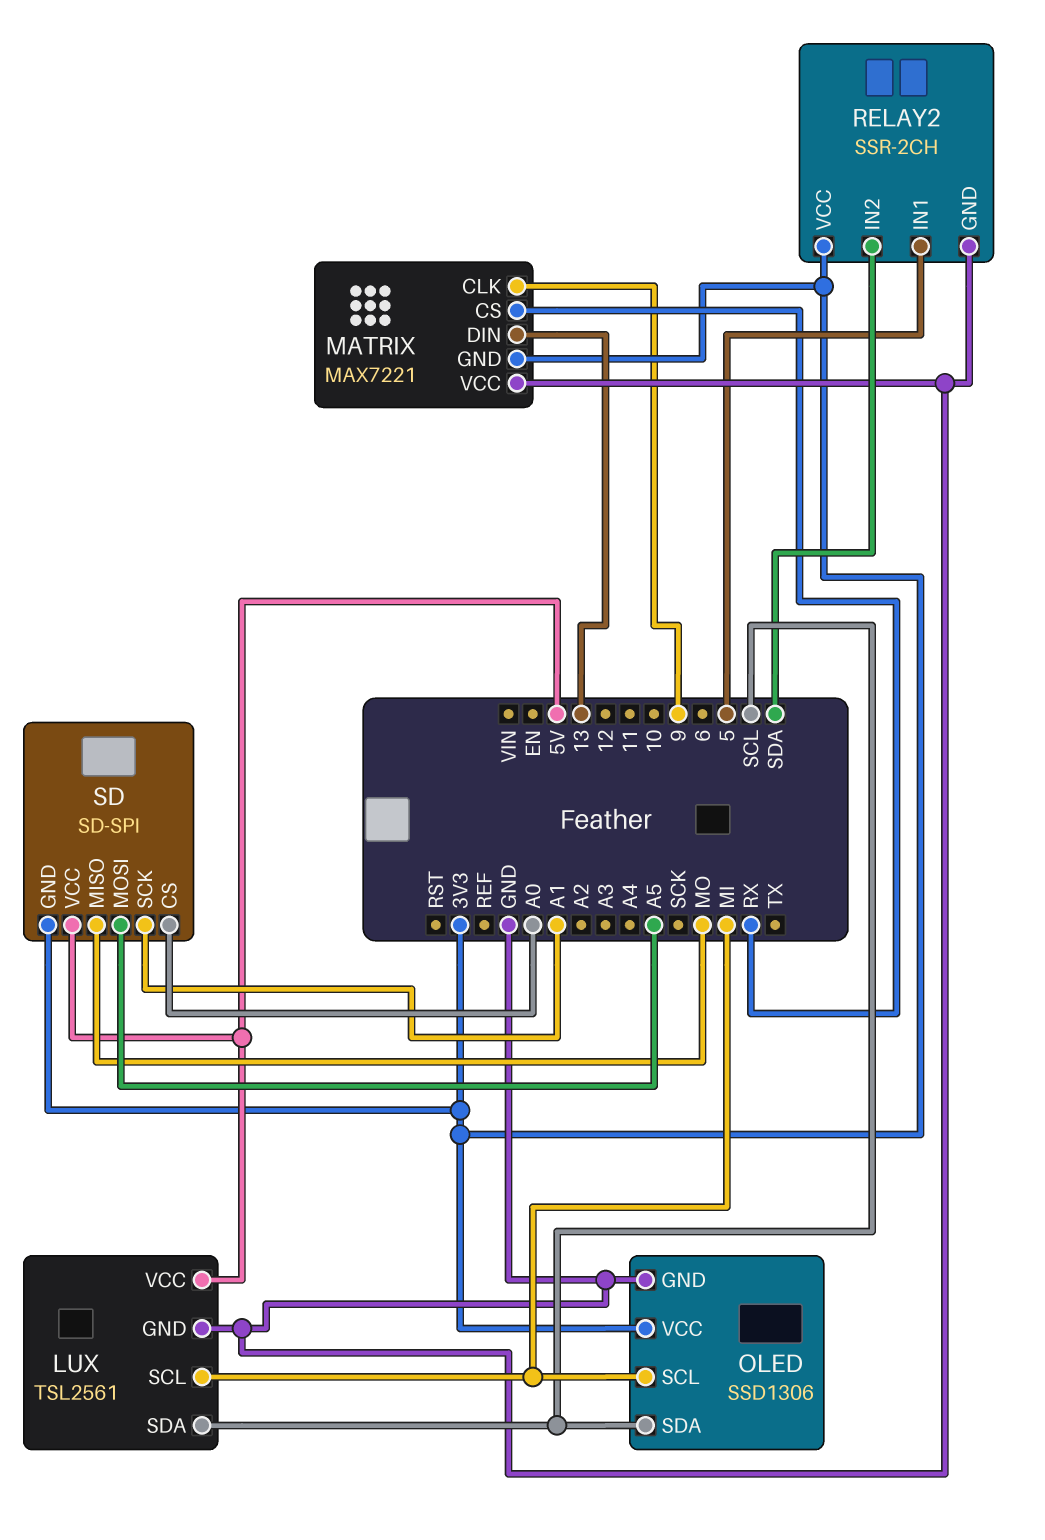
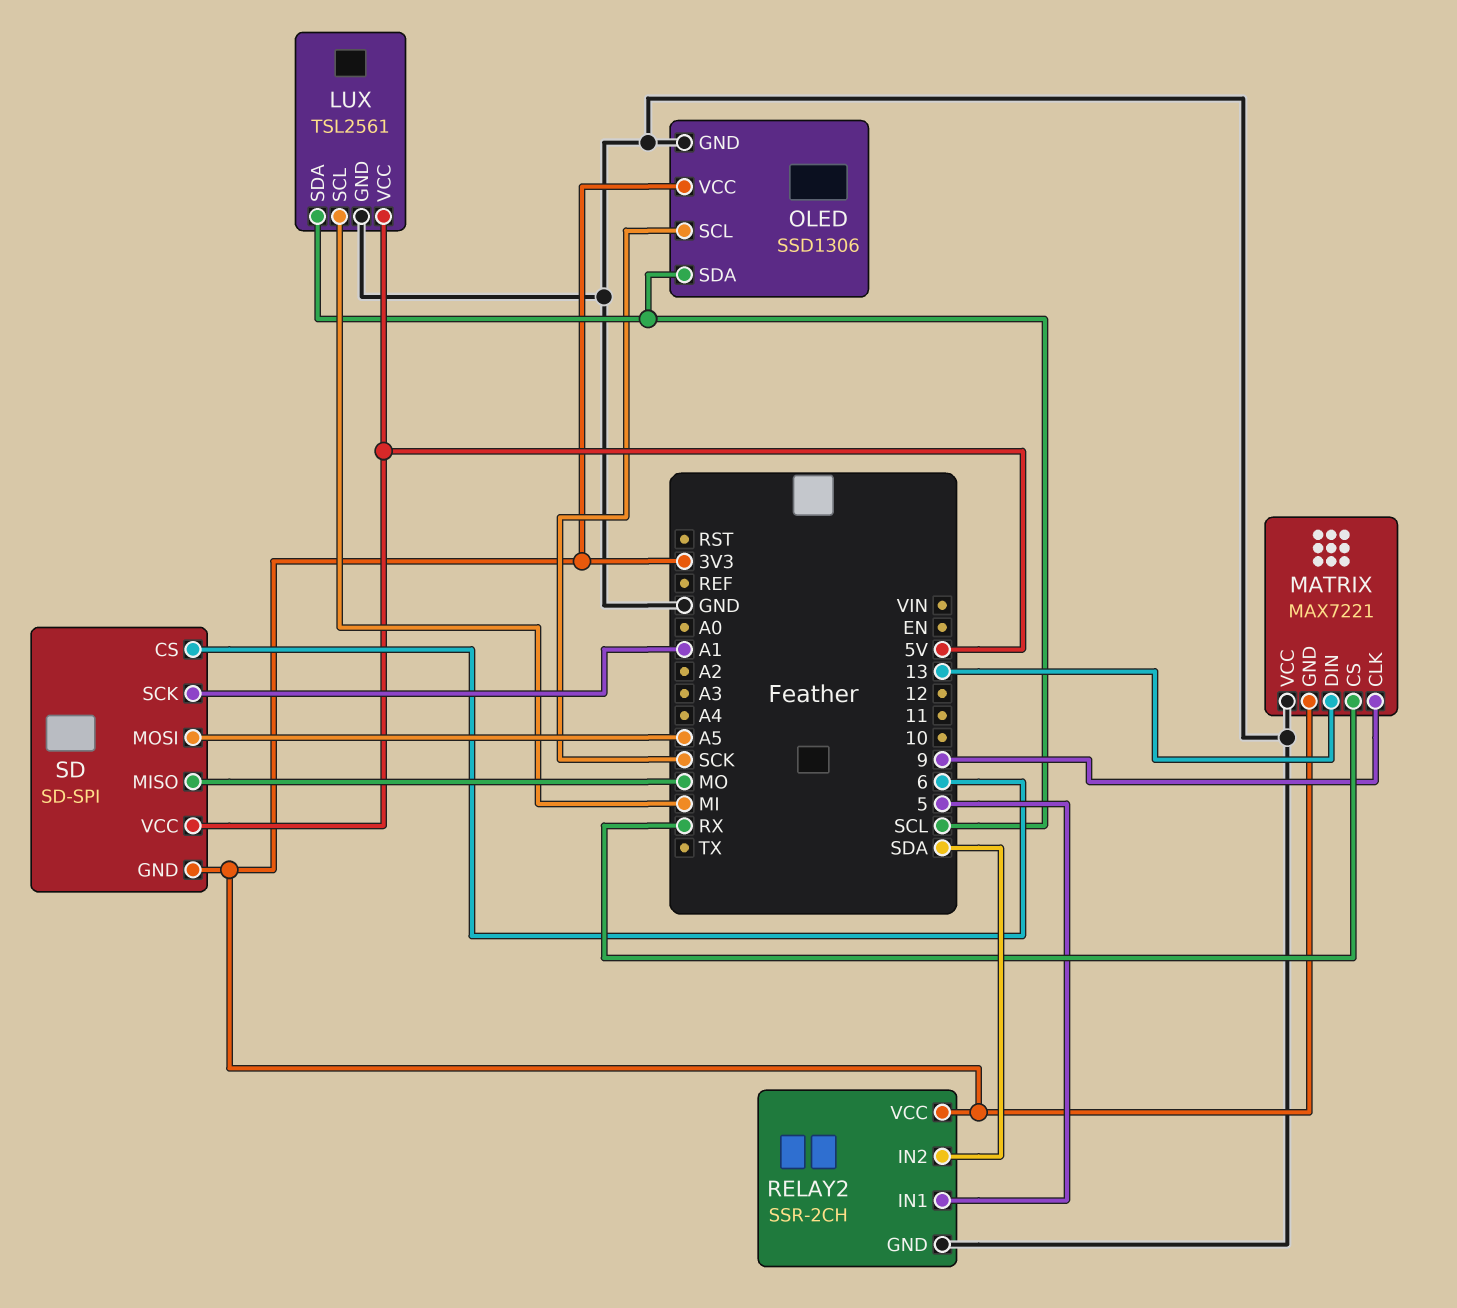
OLED pin SCL: MI -> SCK
SD pin CS: A0 -> 6

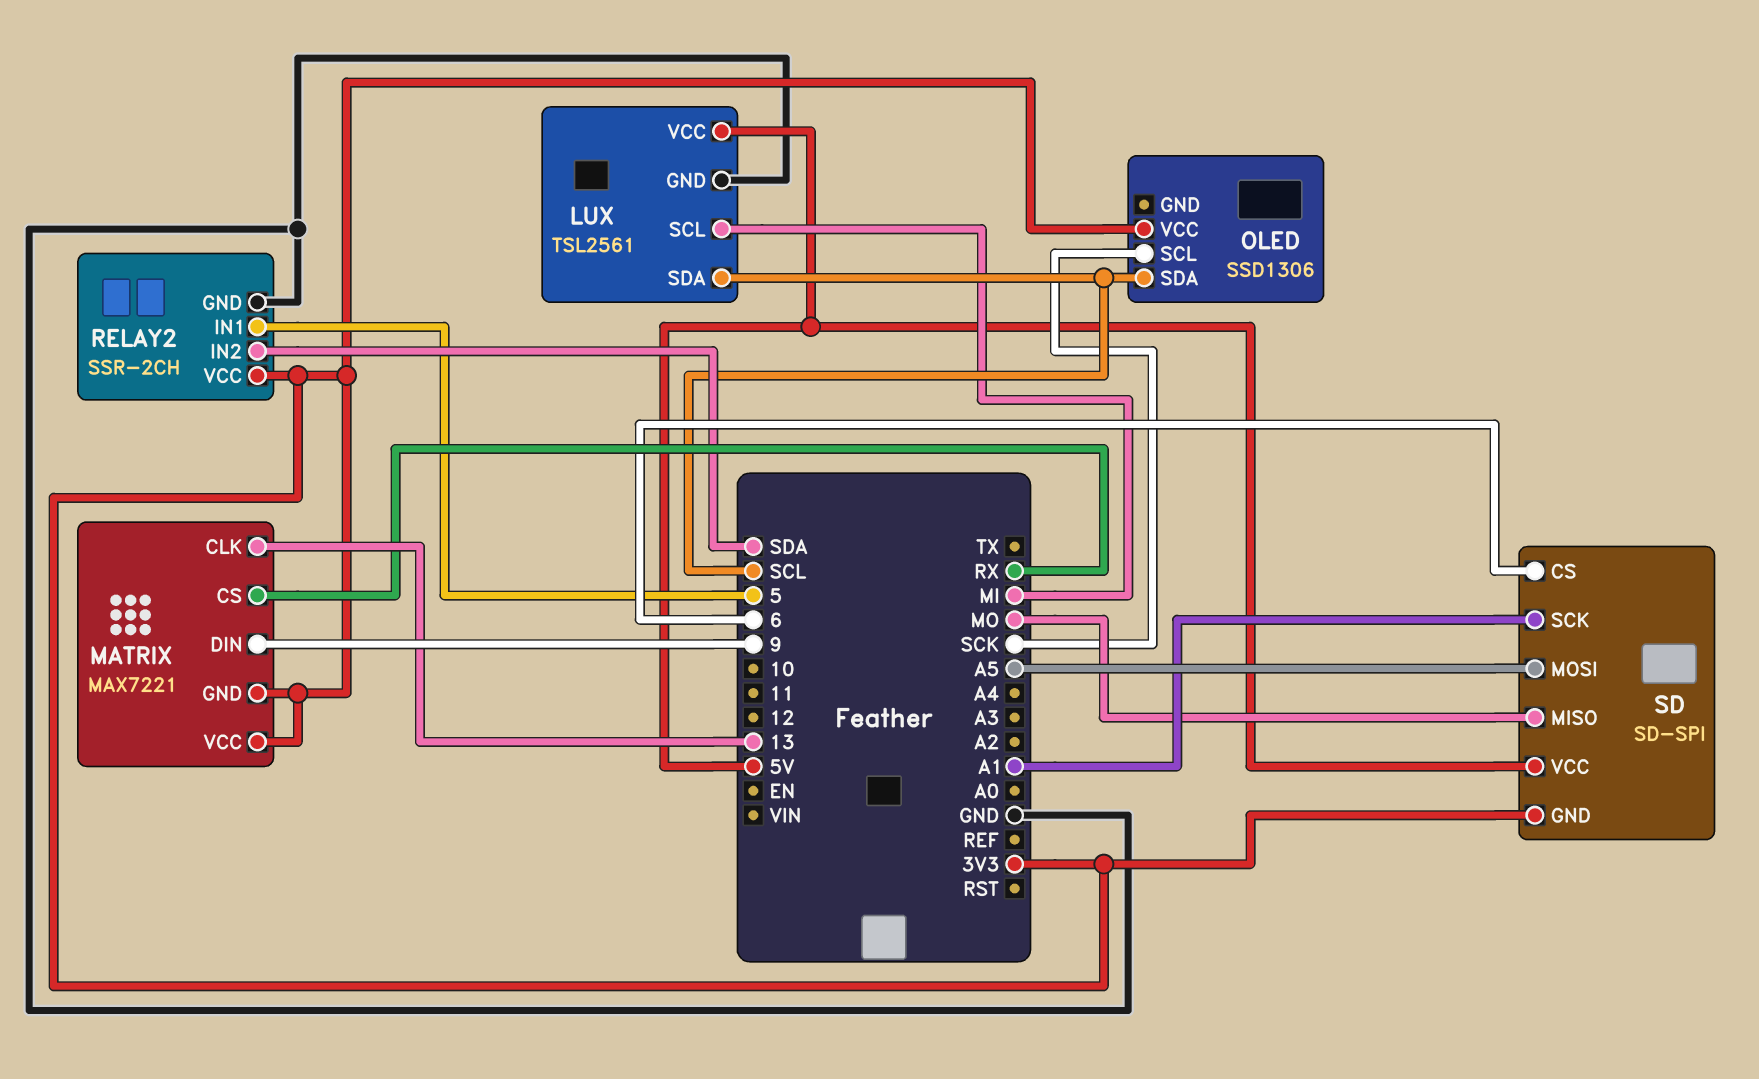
MATRIX pin CLK: 9 -> 13
MATRIX pin DIN: 13 -> 9
MATRIX pin VCC: GND -> 3V3
OLED pin GND: GND -> none

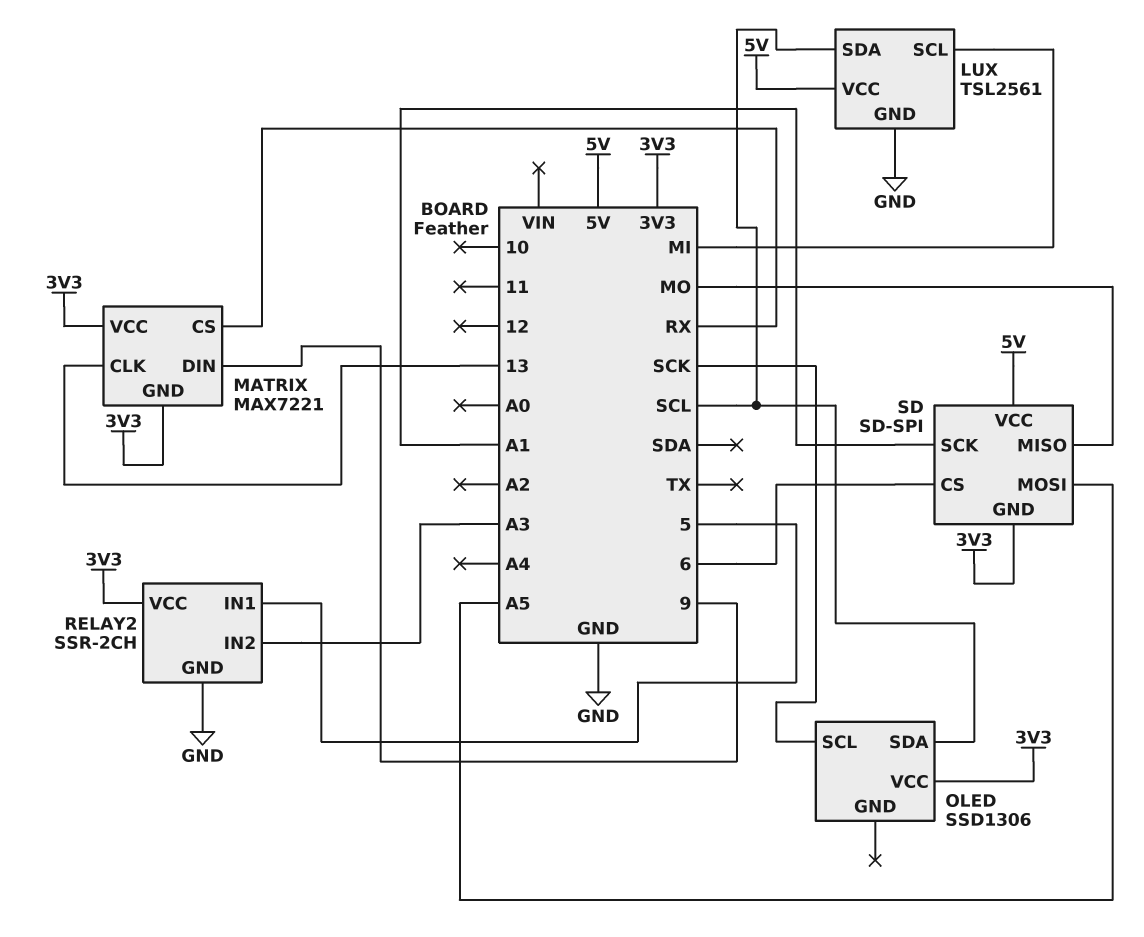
RELAY2 pin IN2: SDA -> A3

